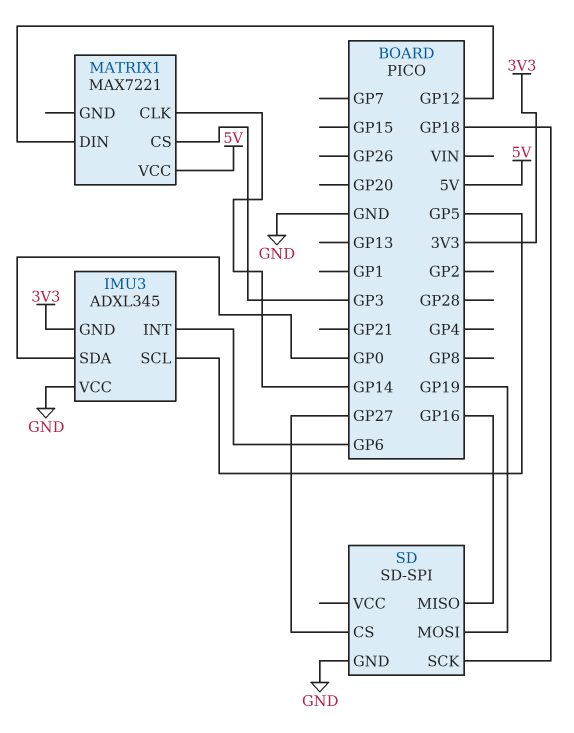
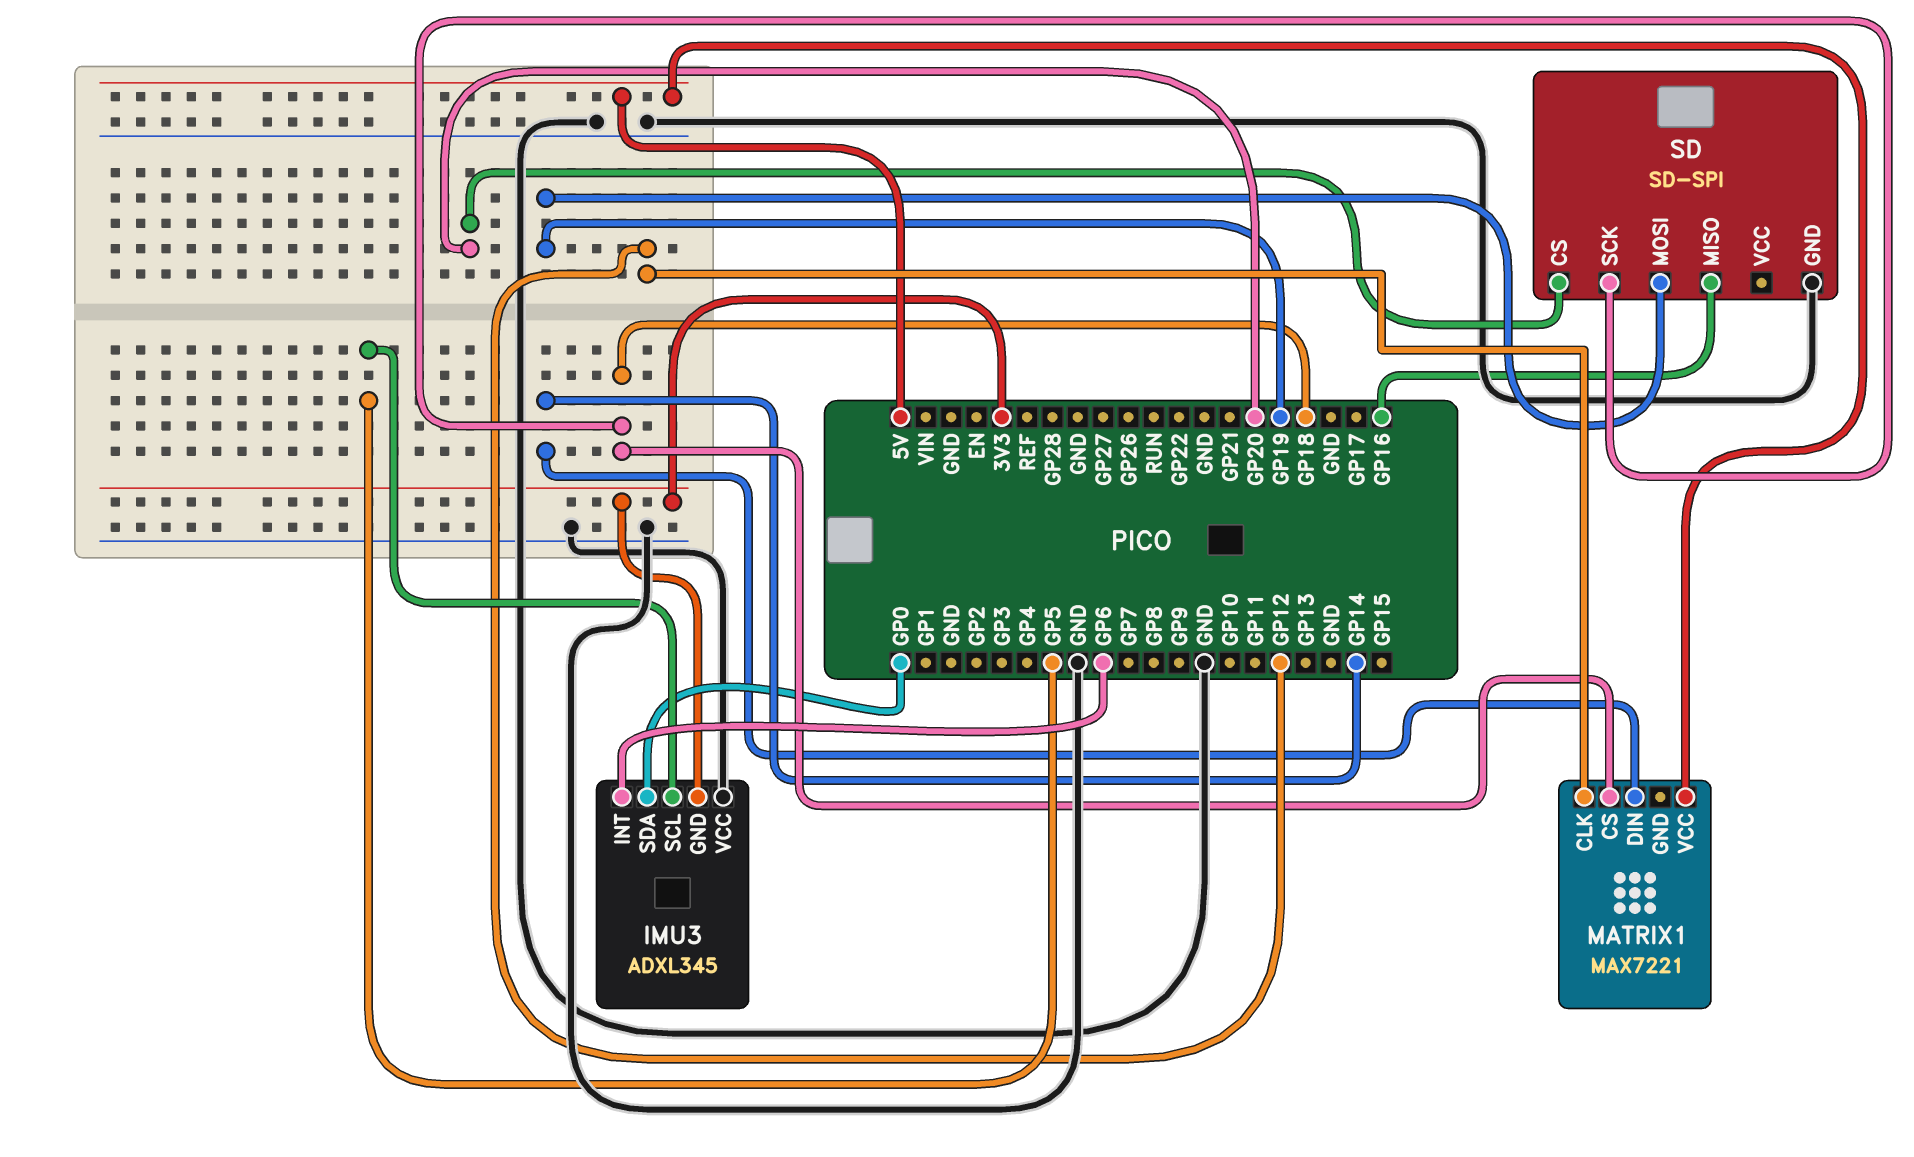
MATRIX1 pin CLK: GP14 -> GP12
MATRIX1 pin CS: GP3 -> GP18
MATRIX1 pin DIN: GP12 -> GP14
SD pin CS: GP27 -> GP20

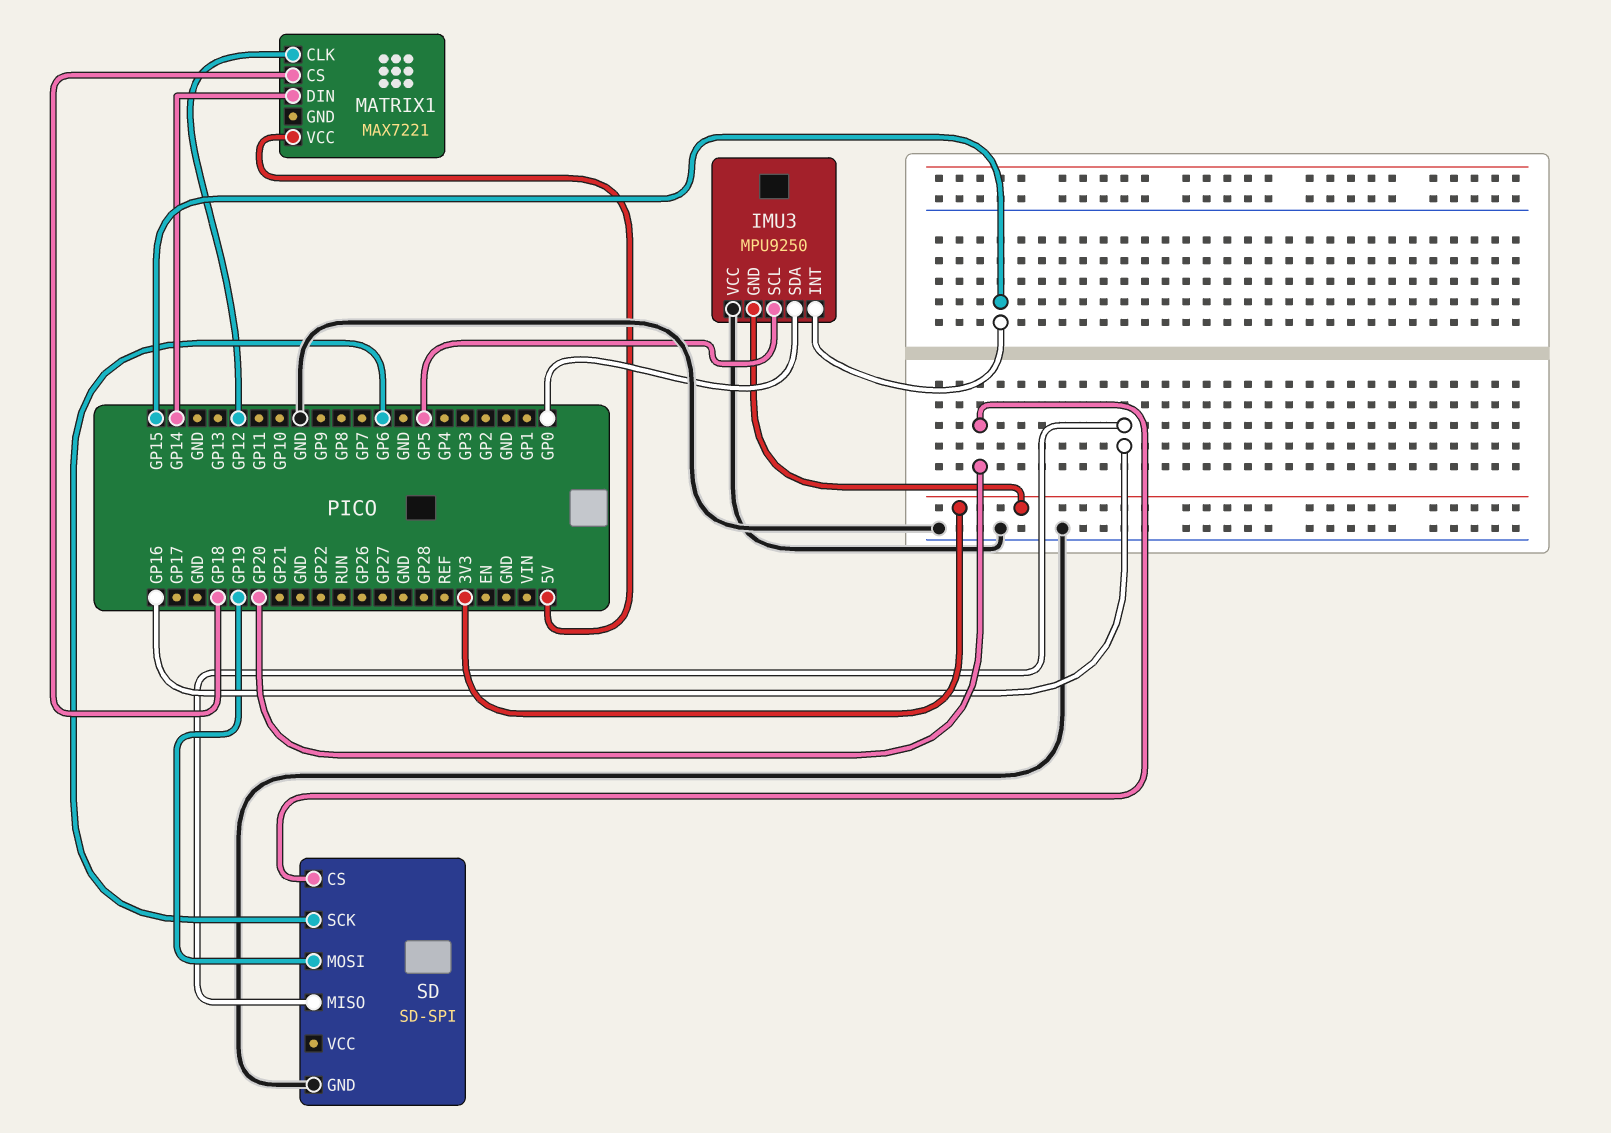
IMU3: ADXL345 -> MPU9250
IMU3 pin INT: GP6 -> GP15
SD pin SCK: GP18 -> GP6

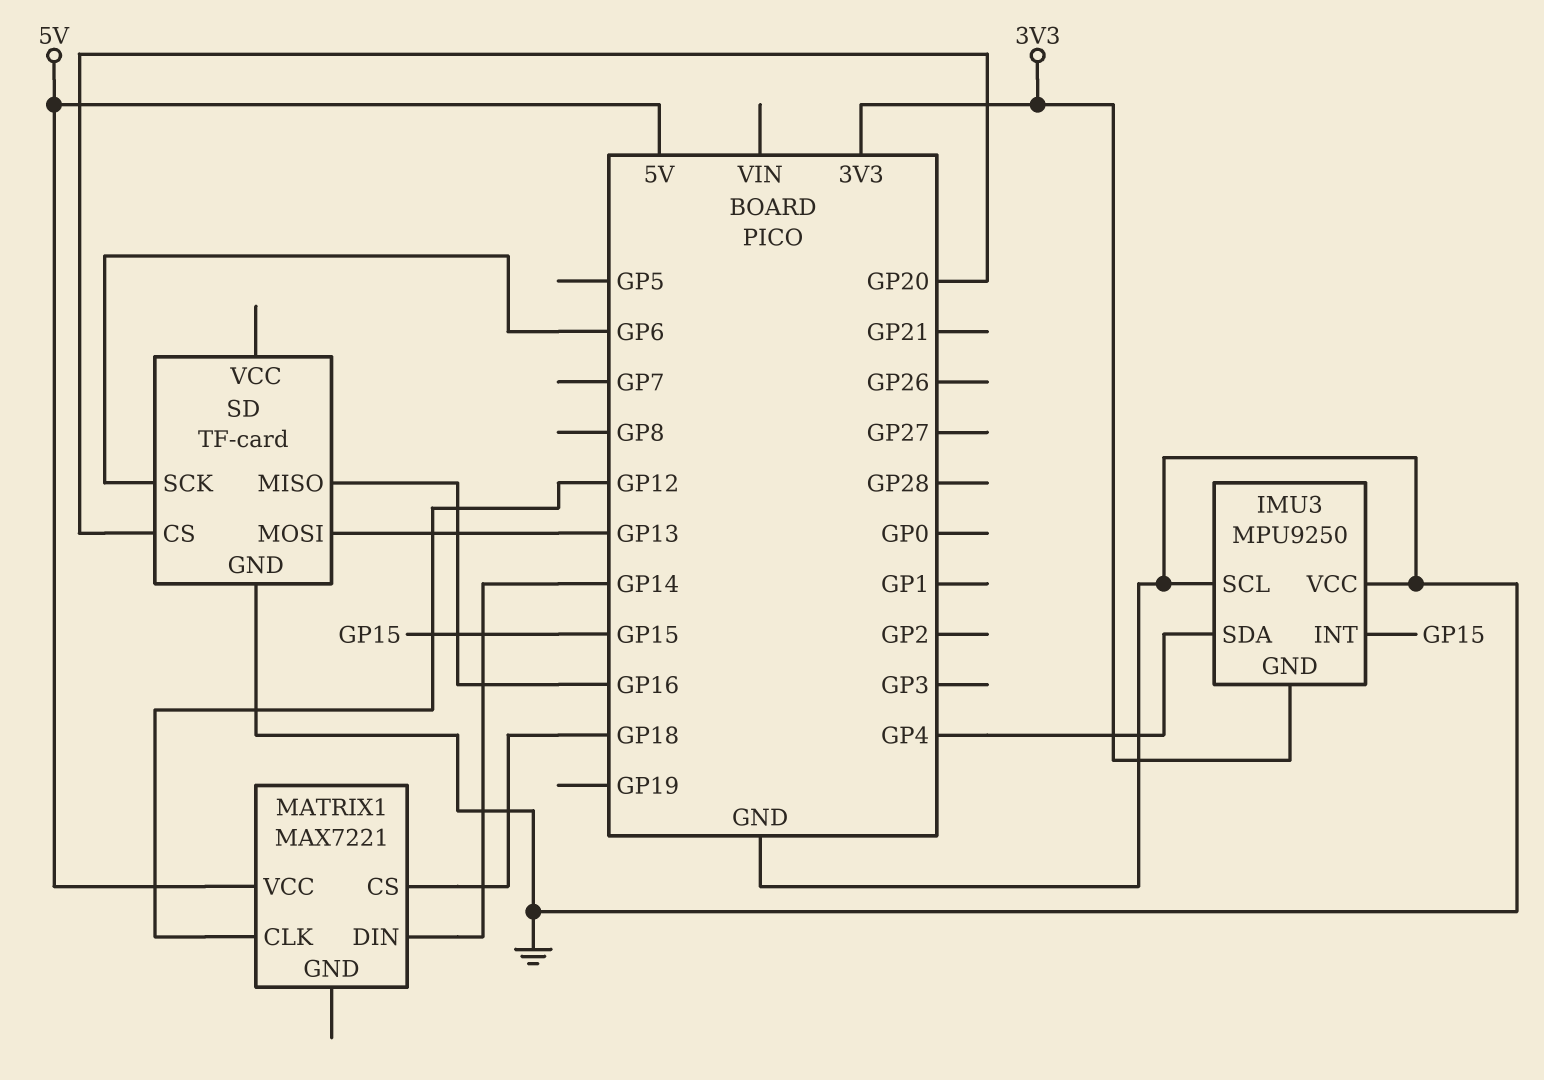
IMU3 pin SCL: GP5 -> GND
IMU3 pin SDA: GP0 -> GP4
SD: SD-SPI -> TF-card
SD pin MOSI: GP19 -> GP13

